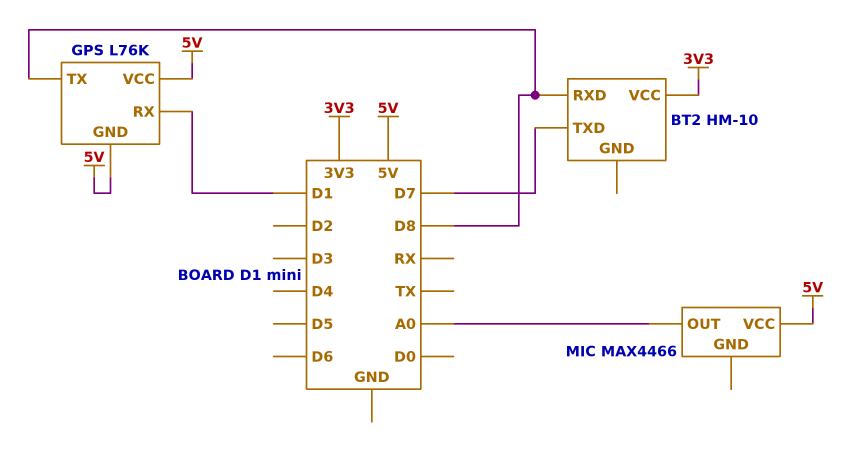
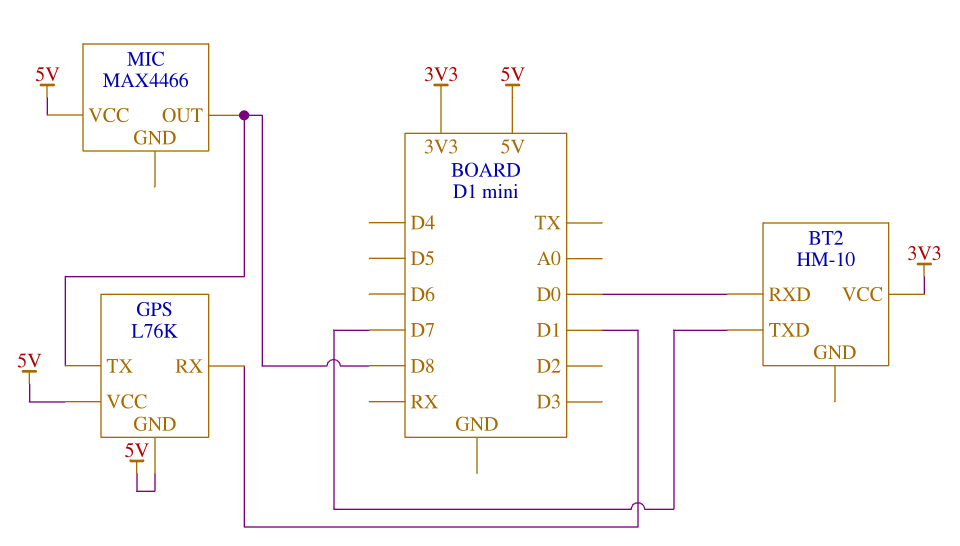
BT2 pin RXD: D8 -> D0
MIC pin OUT: A0 -> D8

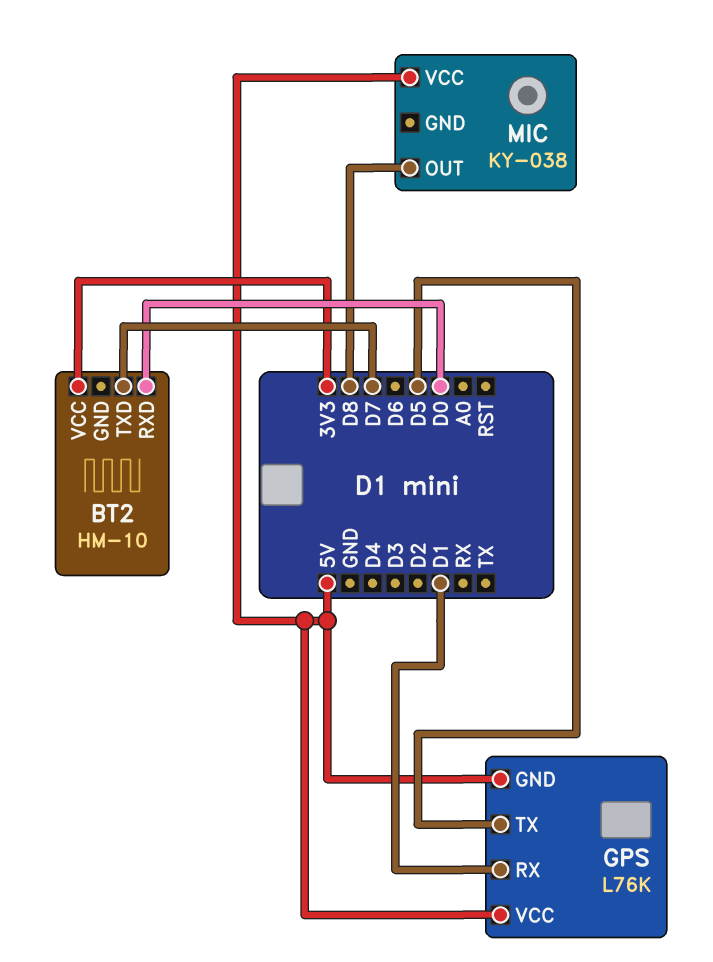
GPS pin TX: D8 -> D5
MIC: MAX4466 -> KY-038

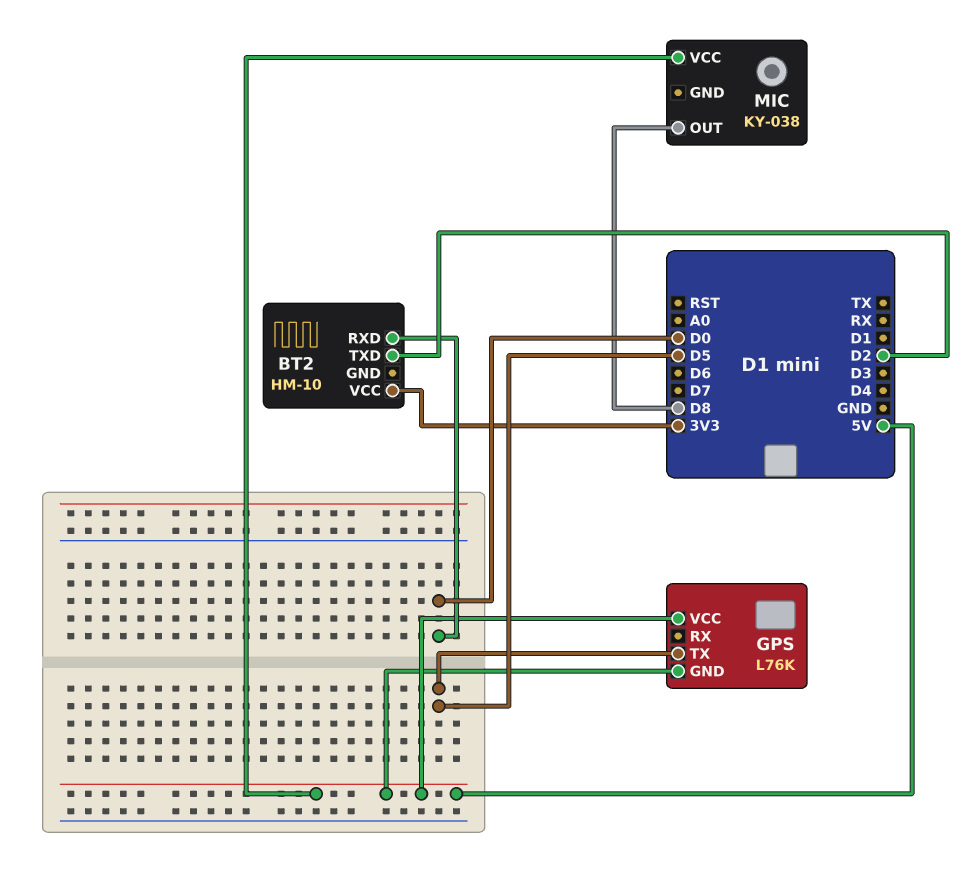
BT2 pin TXD: D7 -> D2
GPS pin RX: D1 -> none

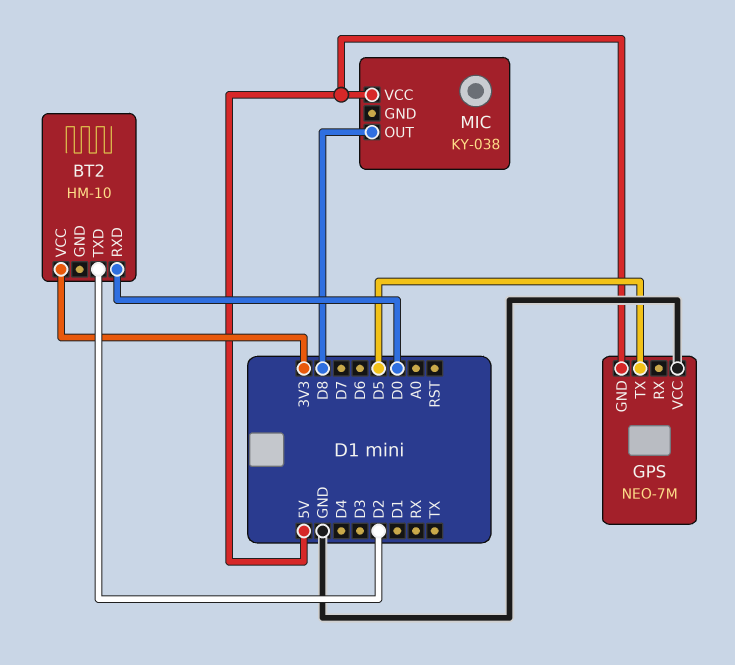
GPS: L76K -> NEO-7M
GPS pin VCC: 5V -> GND

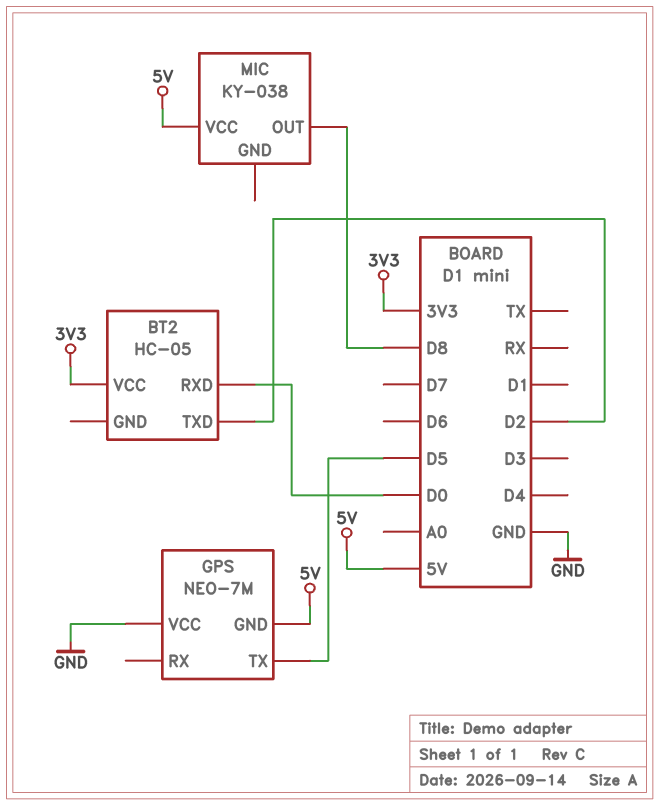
BT2: HM-10 -> HC-05

